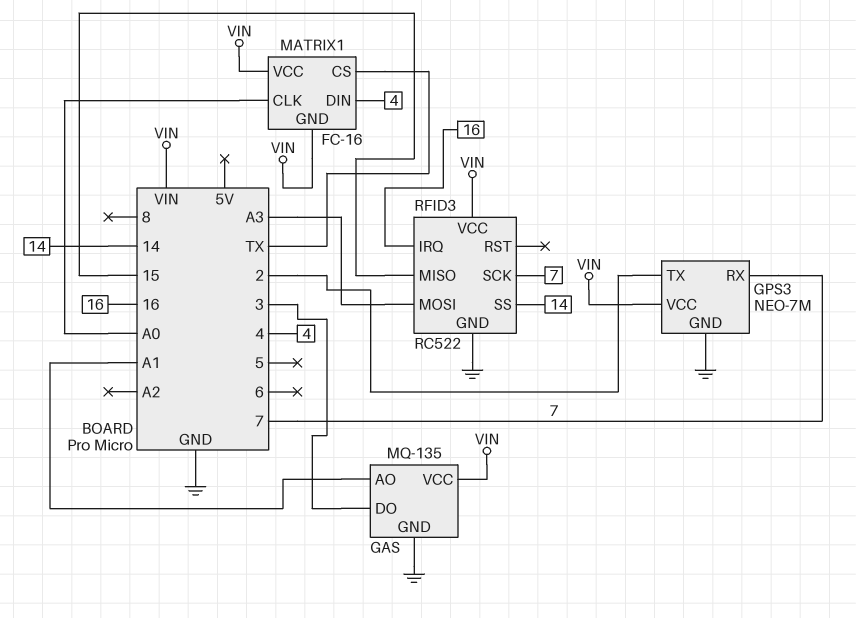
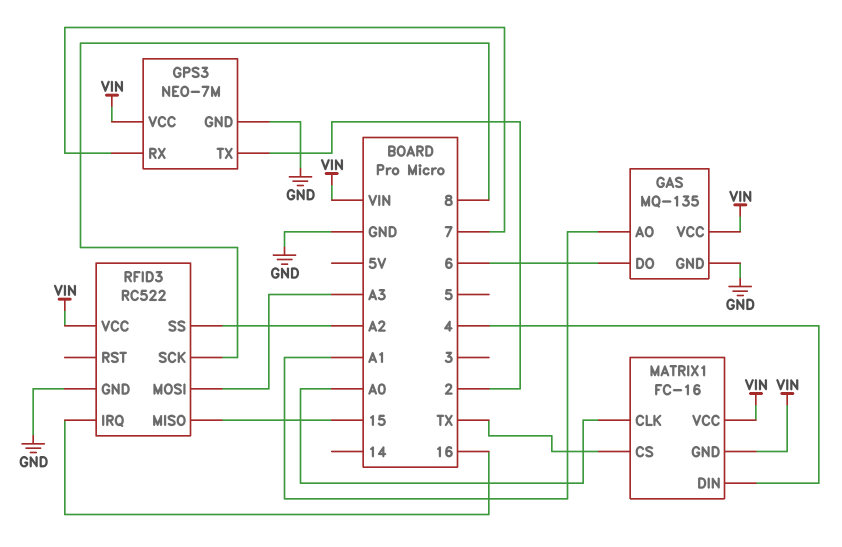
GAS pin DO: 3 -> 6
RFID3 pin SCK: 7 -> 8
RFID3 pin SS: 14 -> A2

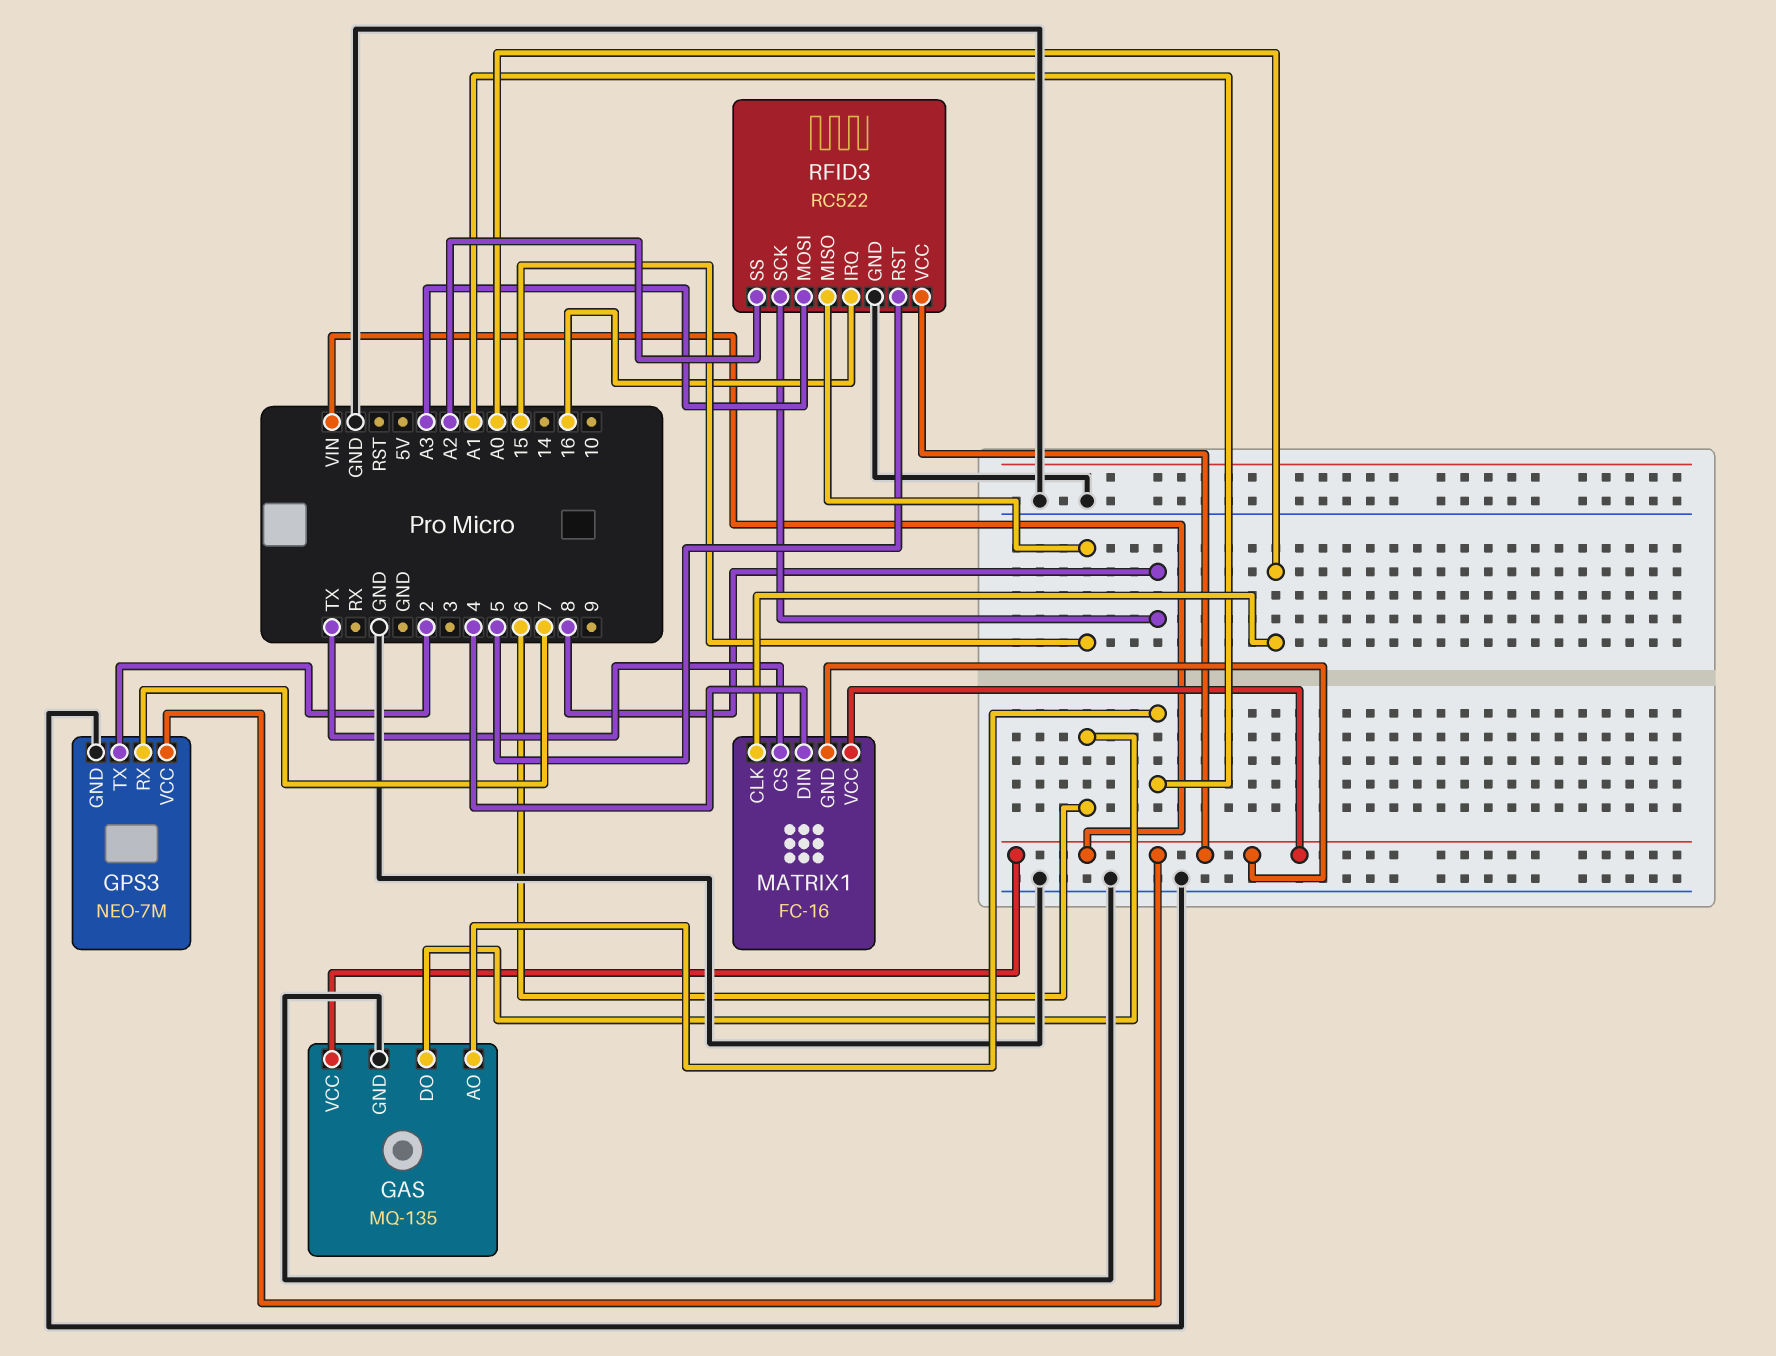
RFID3 pin RST: none -> 5

